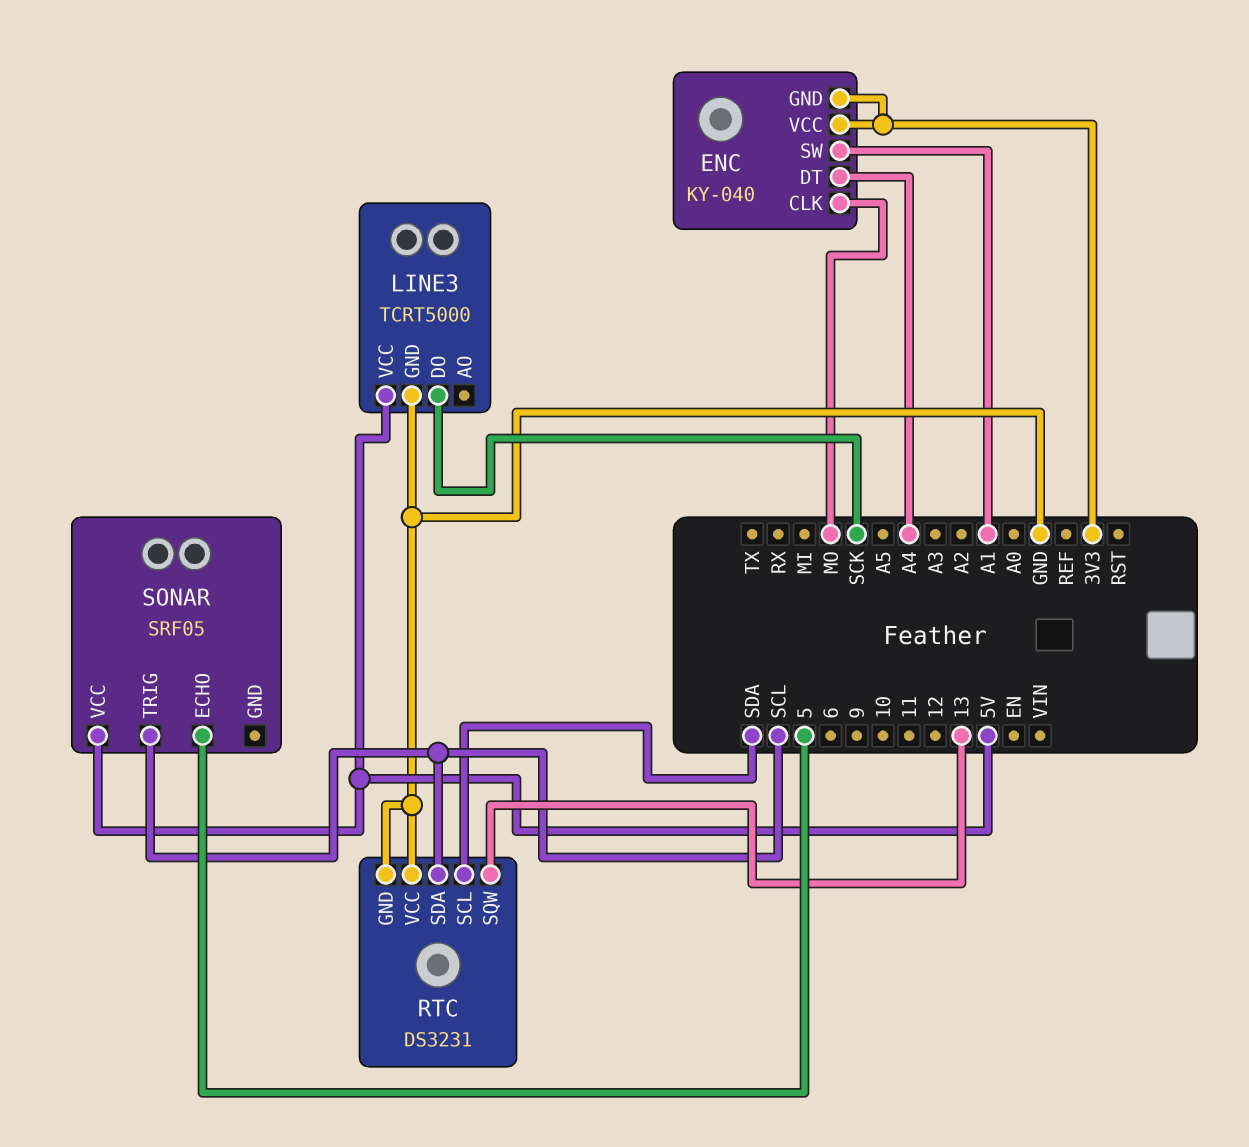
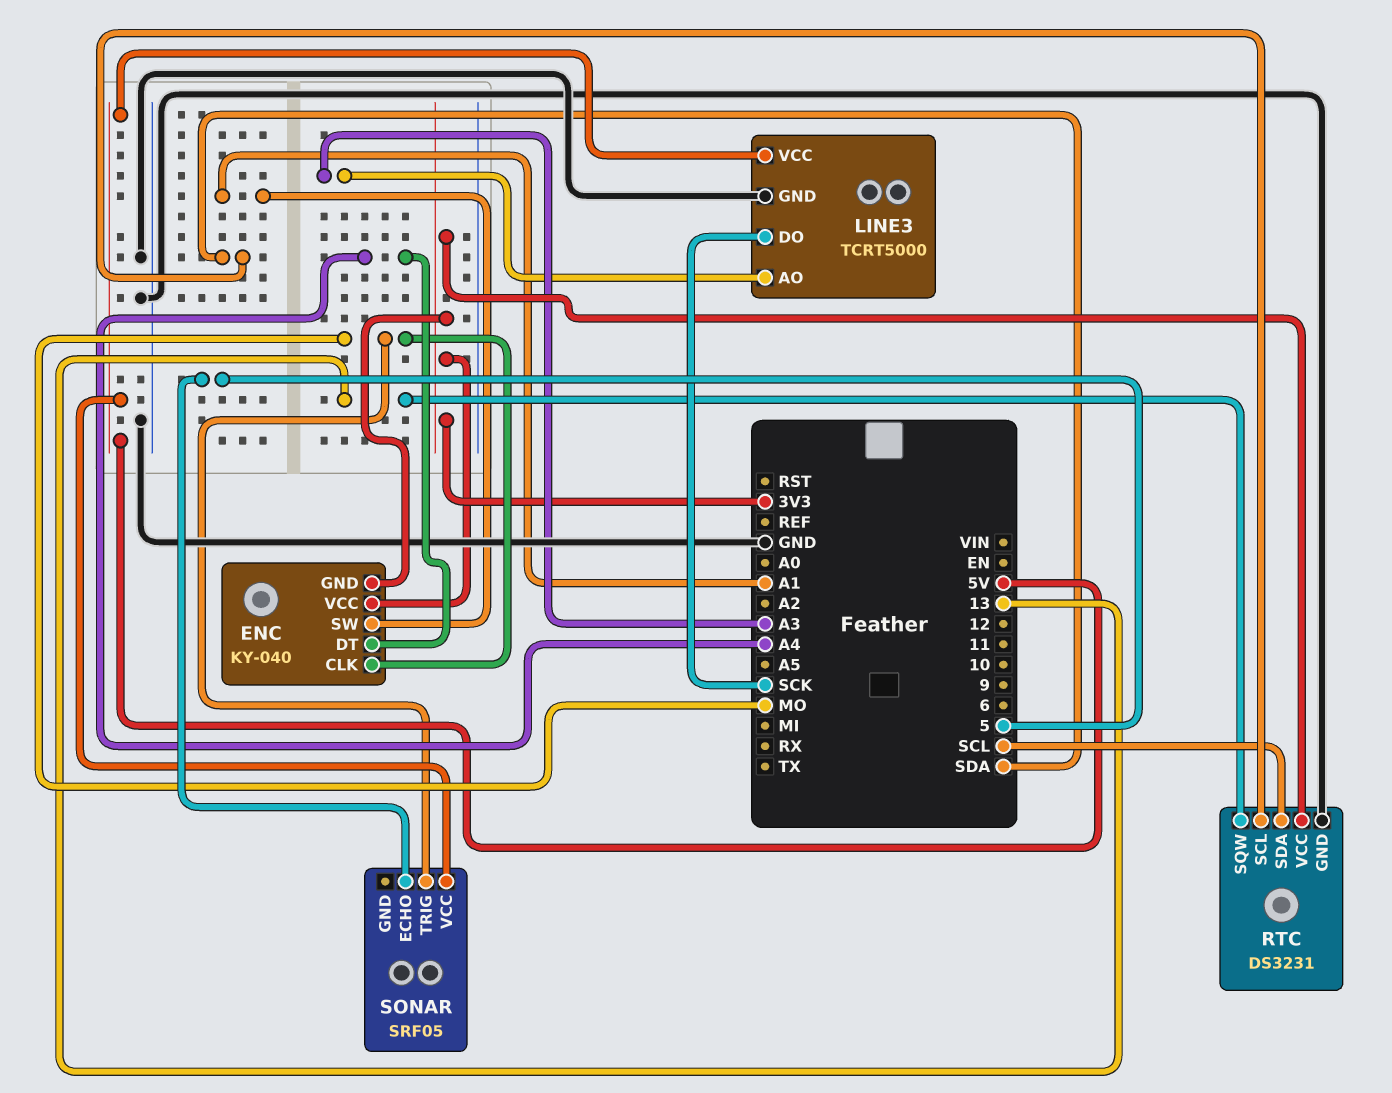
LINE3 pin AO: none -> A3
RTC pin VCC: GND -> 3V3
SONAR pin TRIG: SCL -> MO

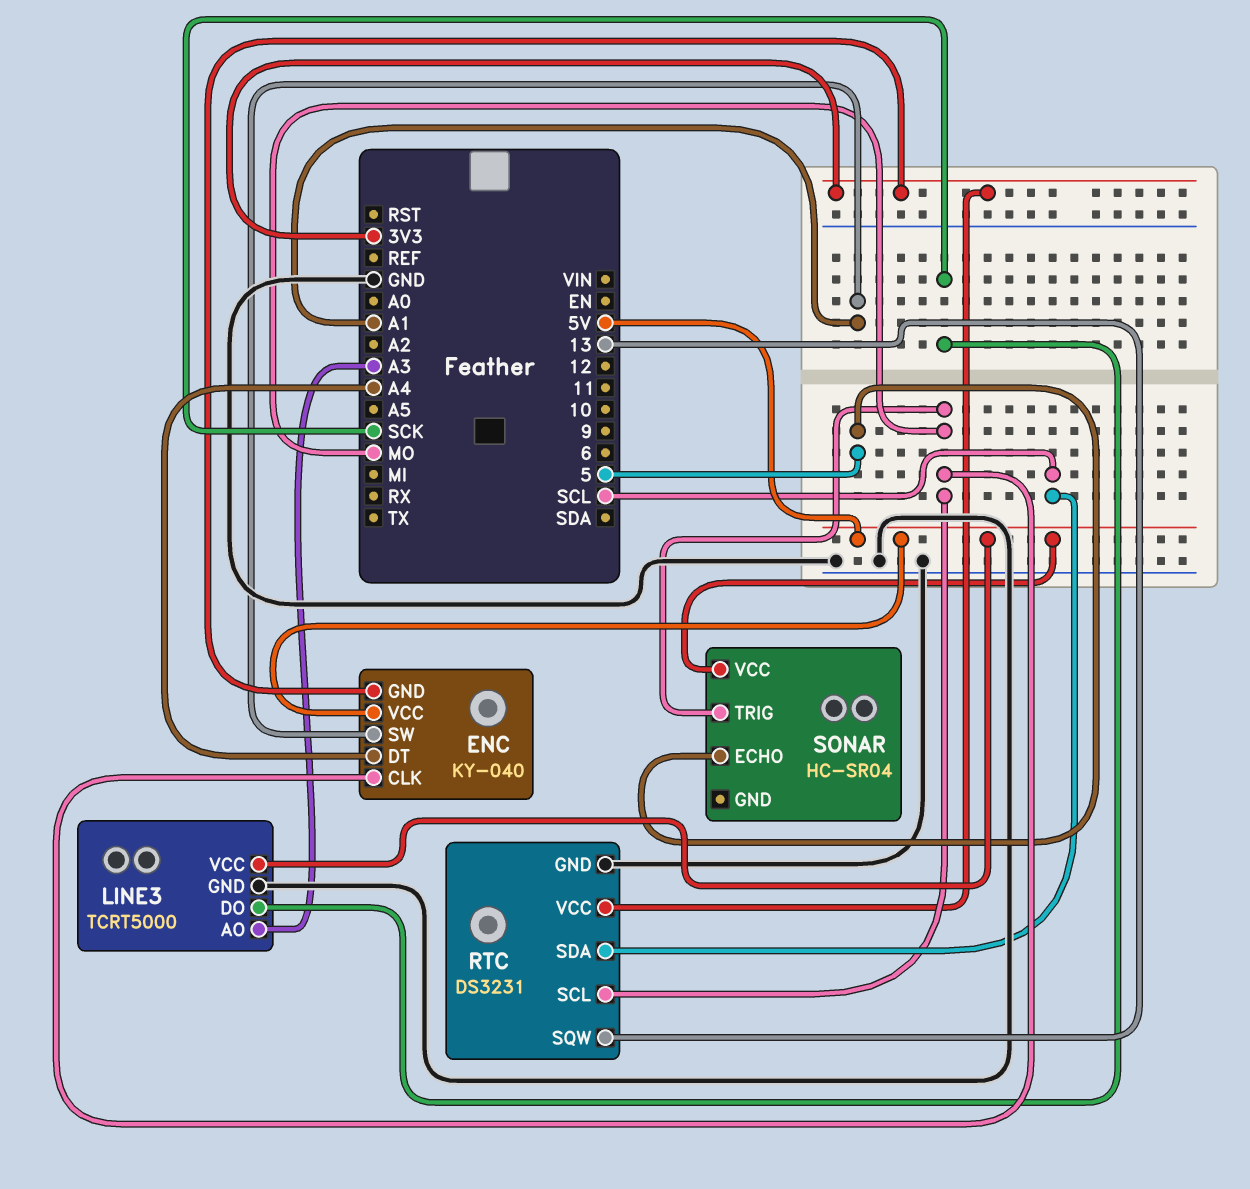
ENC pin VCC: 3V3 -> 5V
RTC pin SCL: SDA -> MO
SONAR: SRF05 -> HC-SR04

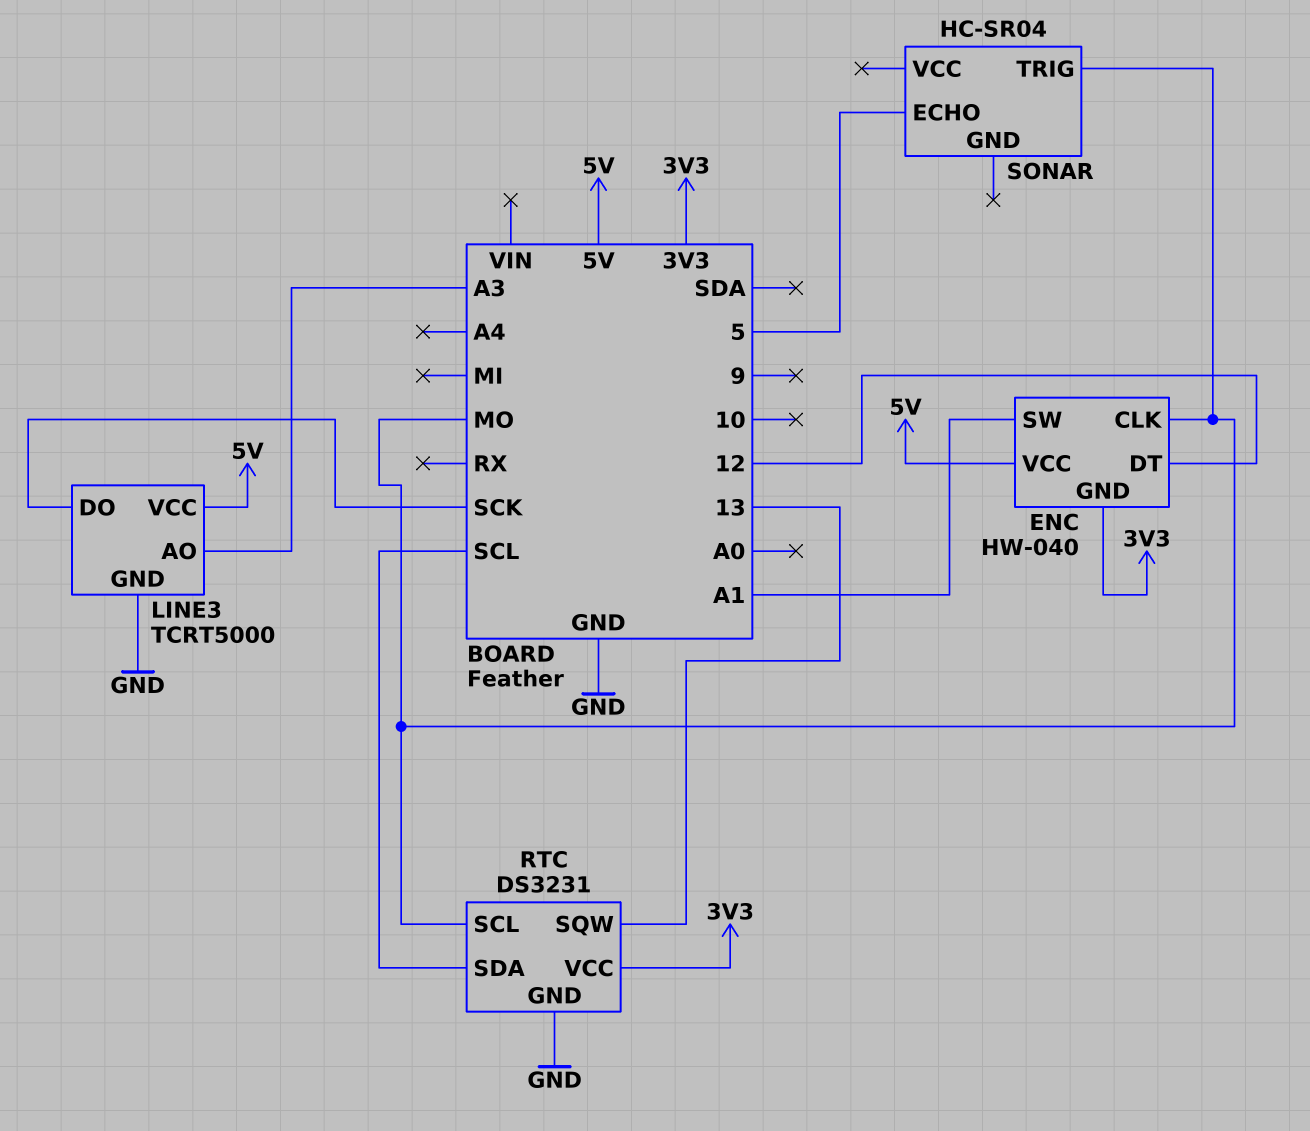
ENC: KY-040 -> HW-040
ENC pin DT: A4 -> 12
SONAR pin VCC: 5V -> none

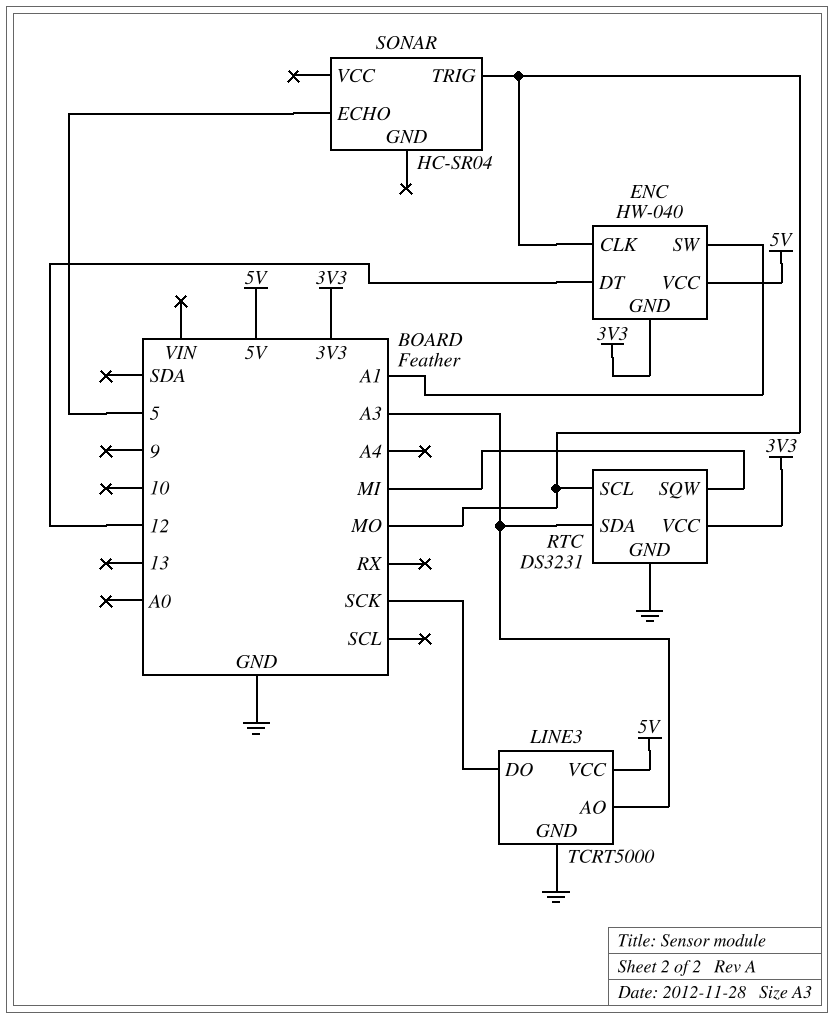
RTC pin SDA: SCL -> A3
RTC pin SQW: 13 -> MI

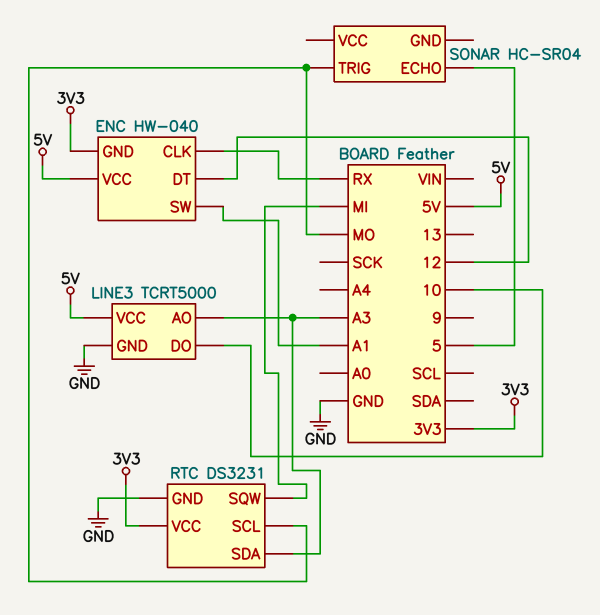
ENC pin CLK: MO -> RX
LINE3 pin DO: SCK -> 10

